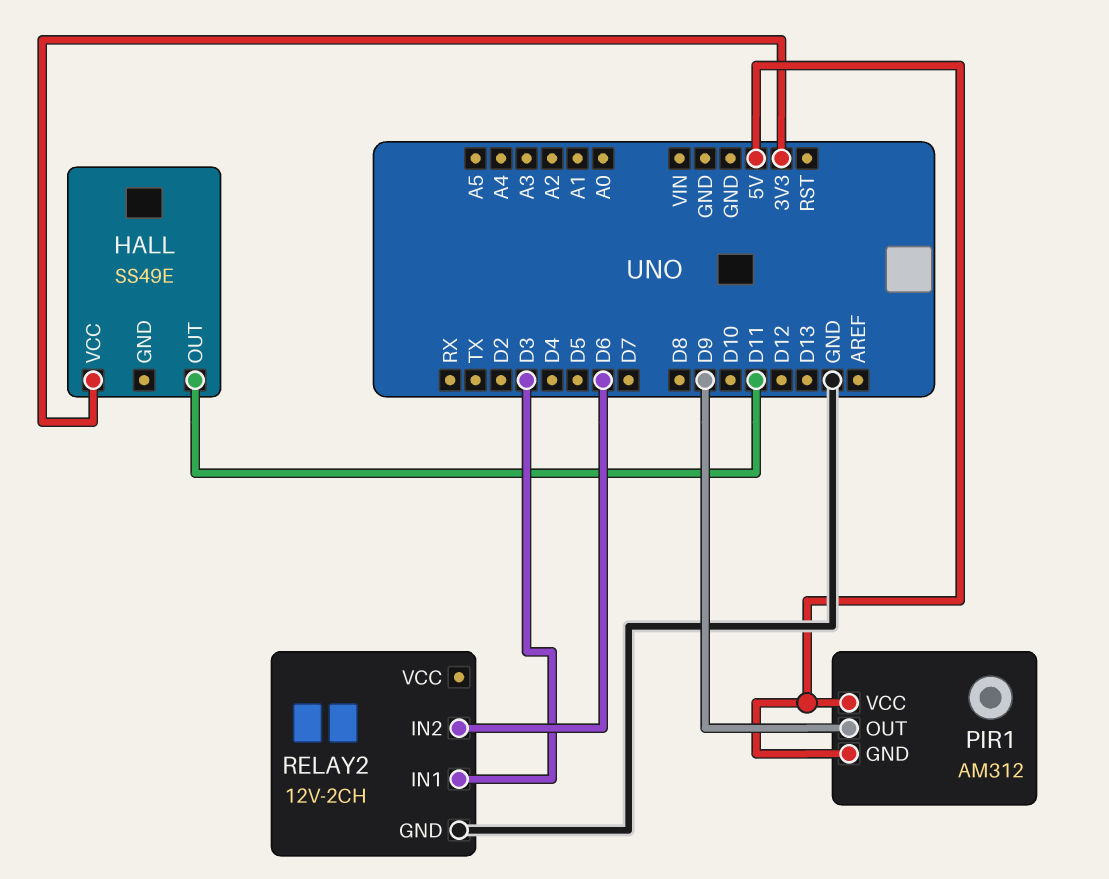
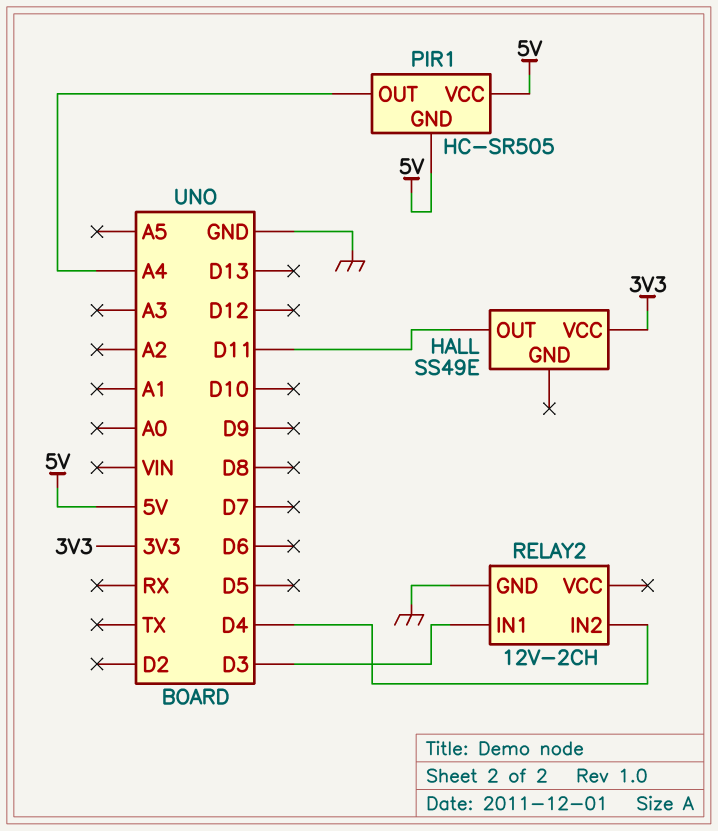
PIR1: AM312 -> HC-SR505
PIR1 pin OUT: D9 -> A4
RELAY2 pin IN2: D6 -> D4

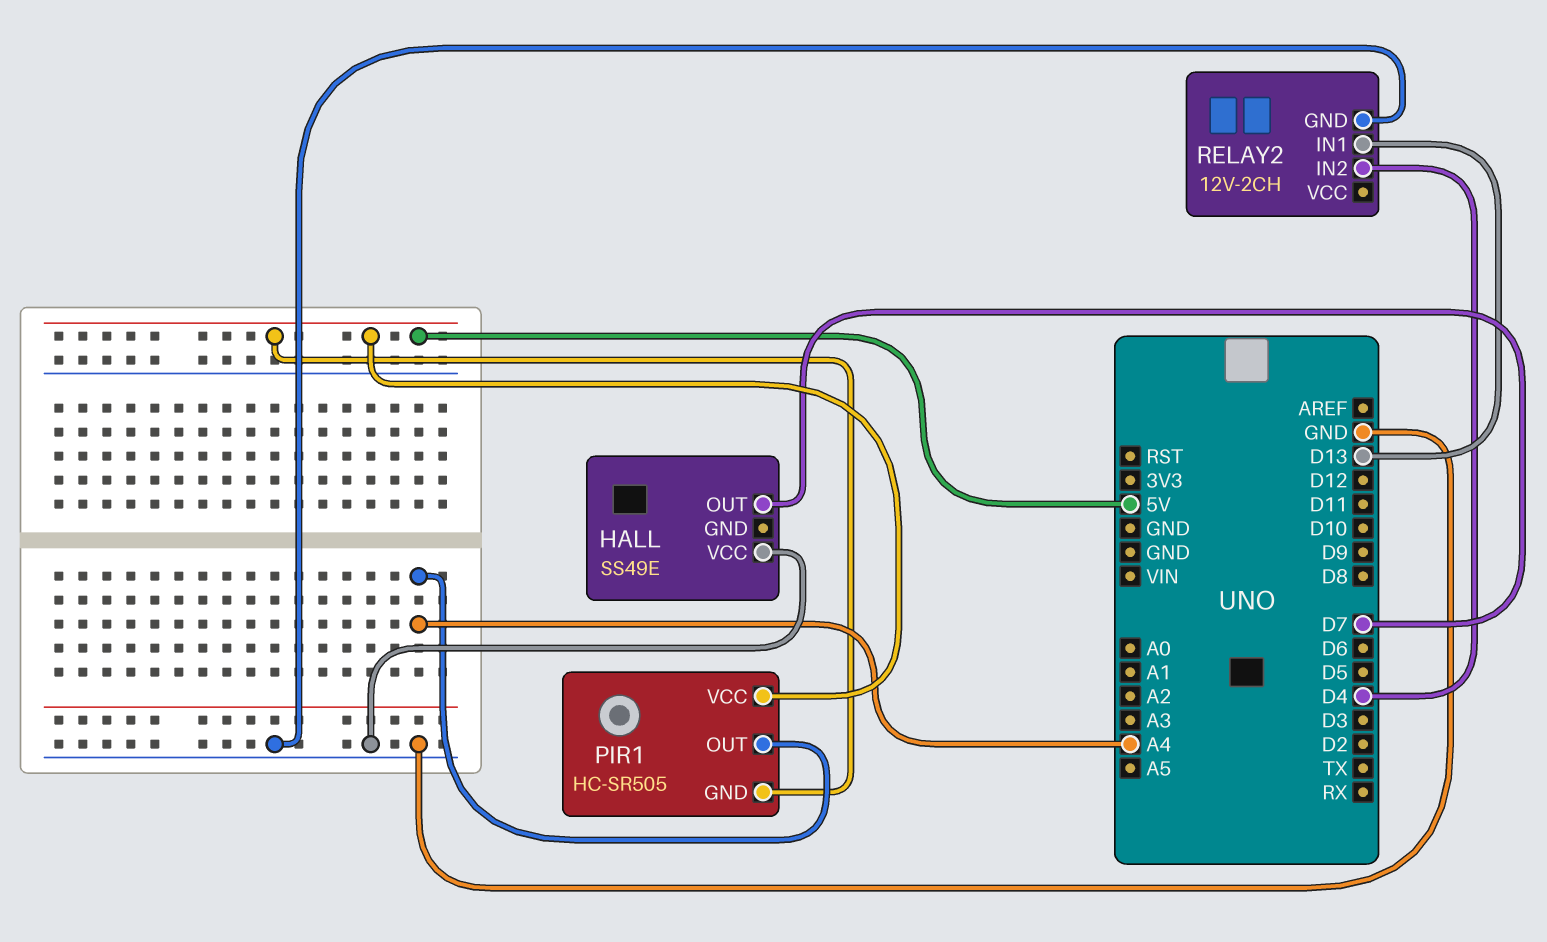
HALL pin OUT: D11 -> D7
HALL pin VCC: 3V3 -> GND
RELAY2 pin IN1: D3 -> D13

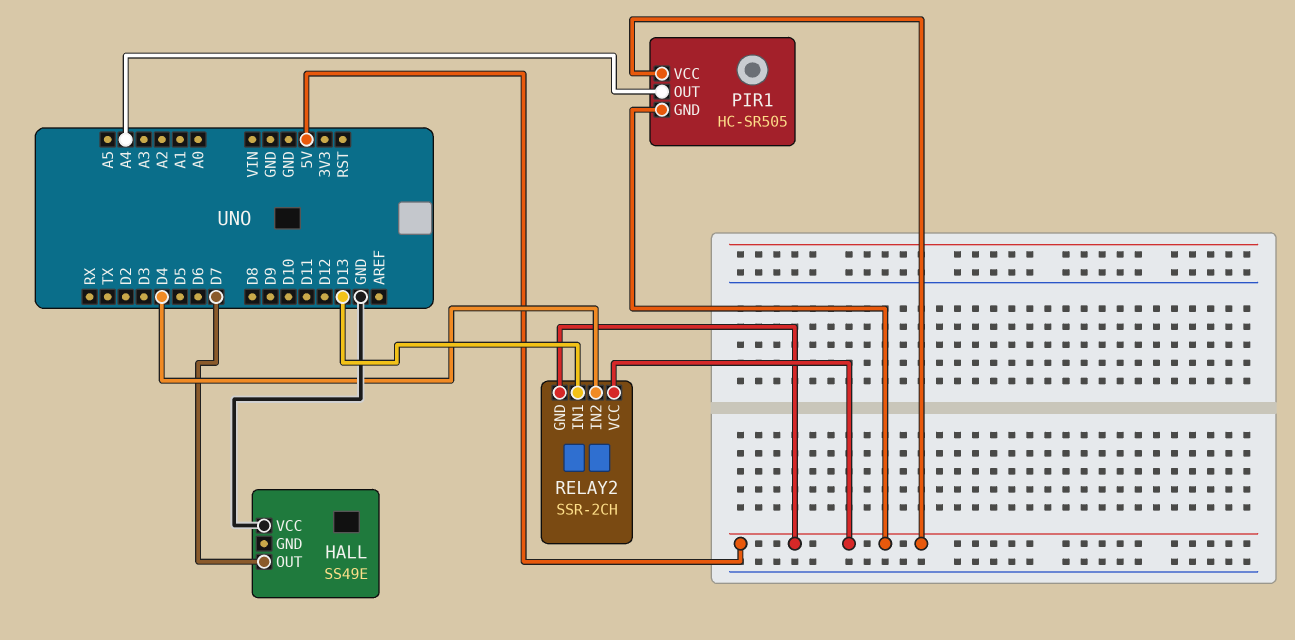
RELAY2: 12V-2CH -> SSR-2CH
RELAY2 pin GND: GND -> 5V
RELAY2 pin VCC: none -> 5V

